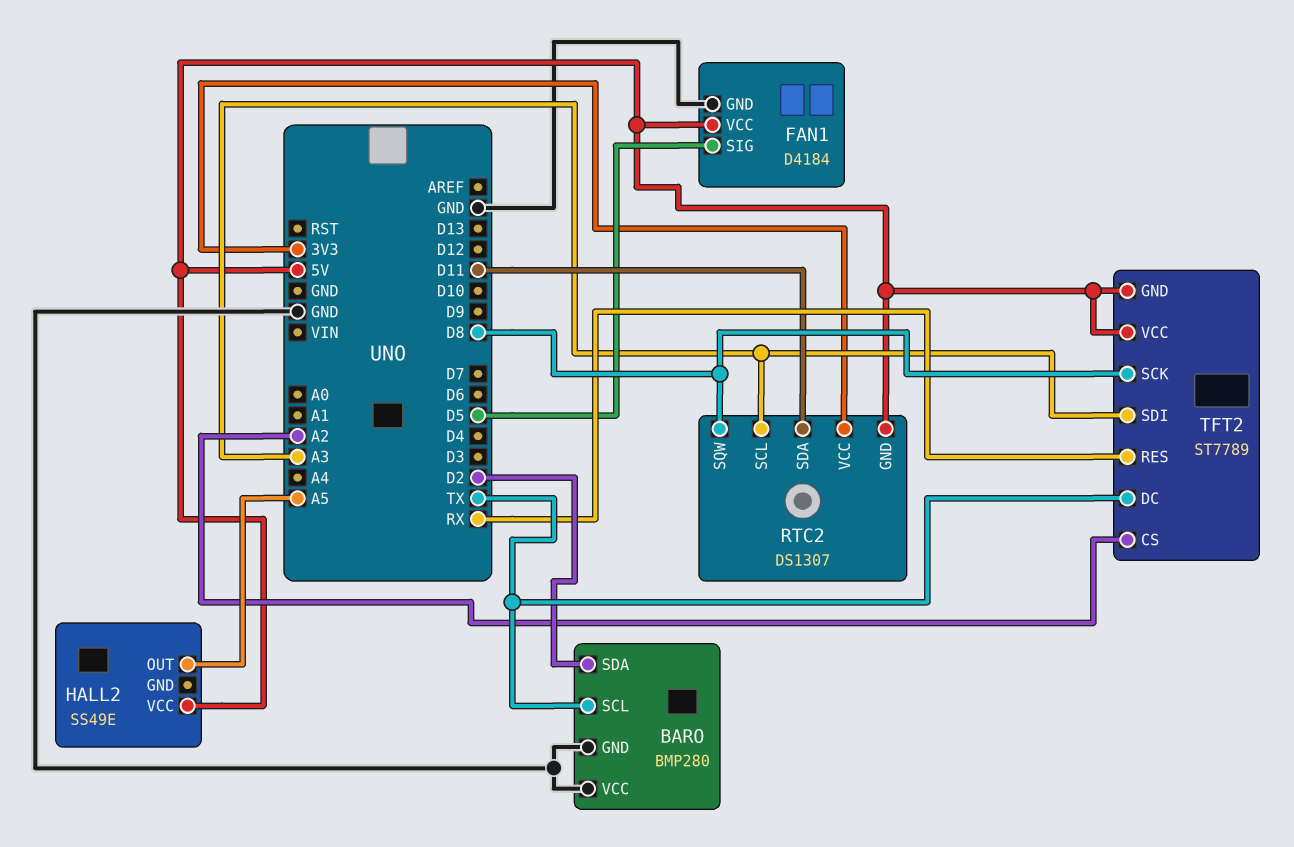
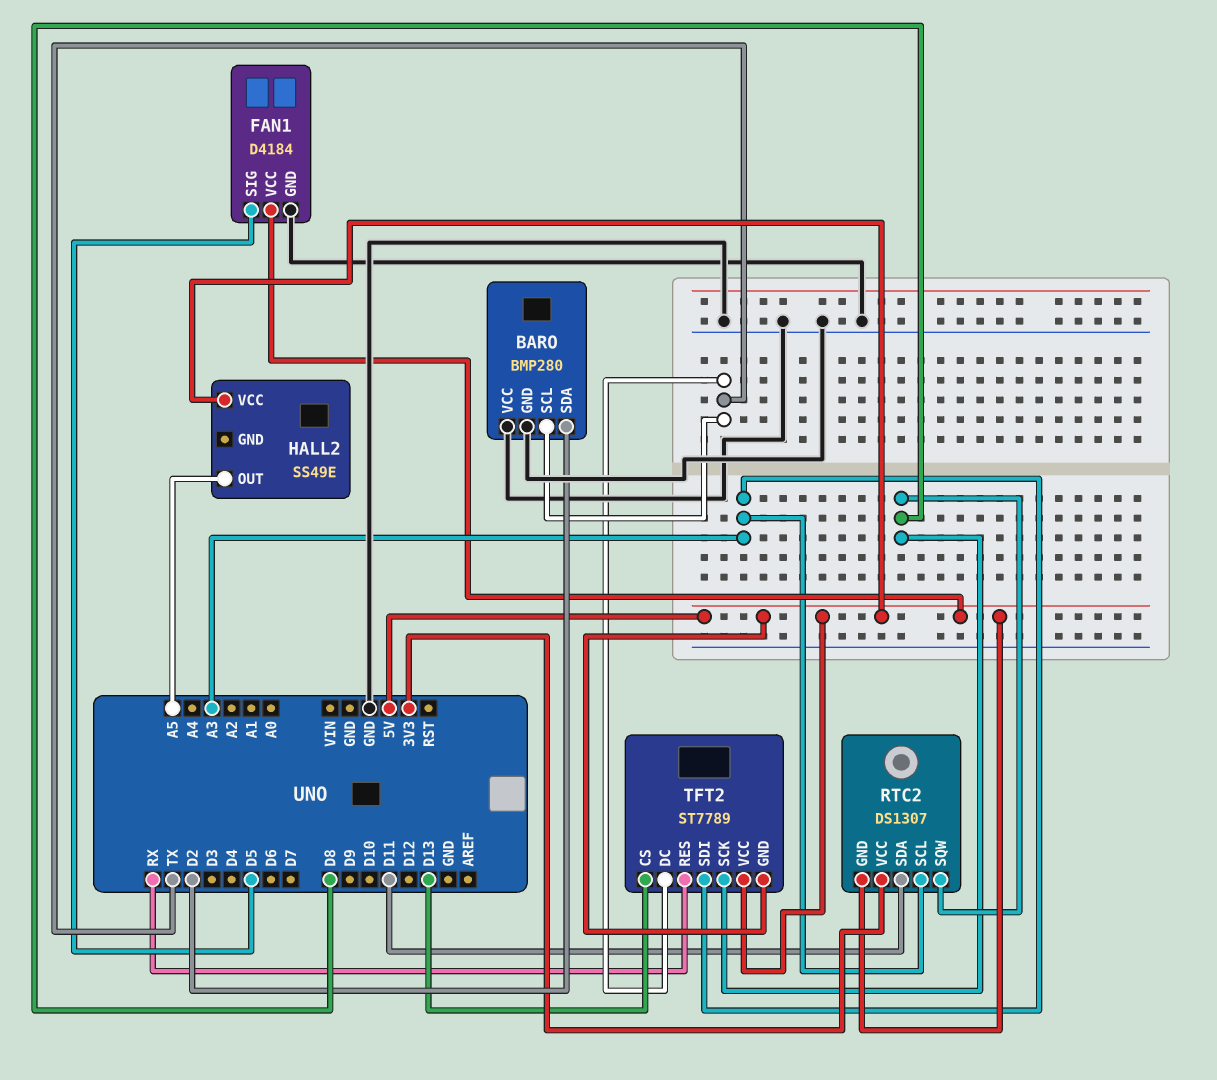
TFT2 pin CS: A2 -> D13

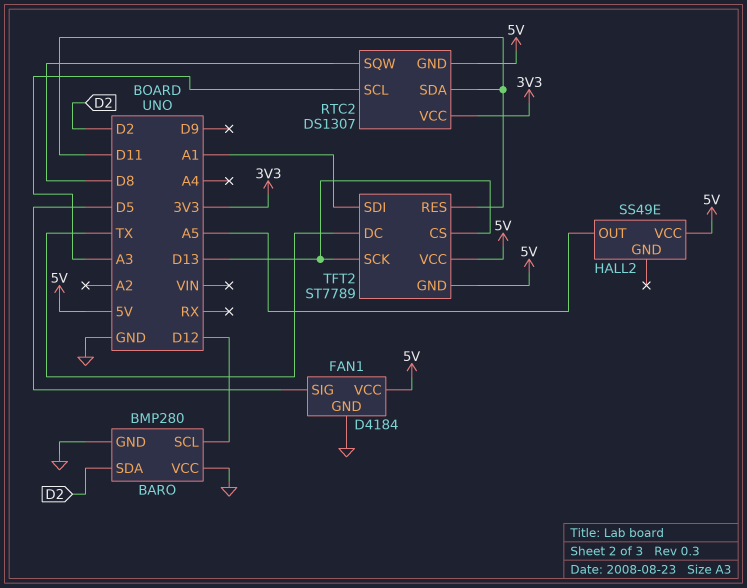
BARO pin SCL: TX -> D12
TFT2 pin RES: RX -> D11
TFT2 pin SCK: D8 -> D13
TFT2 pin SDI: A3 -> A1

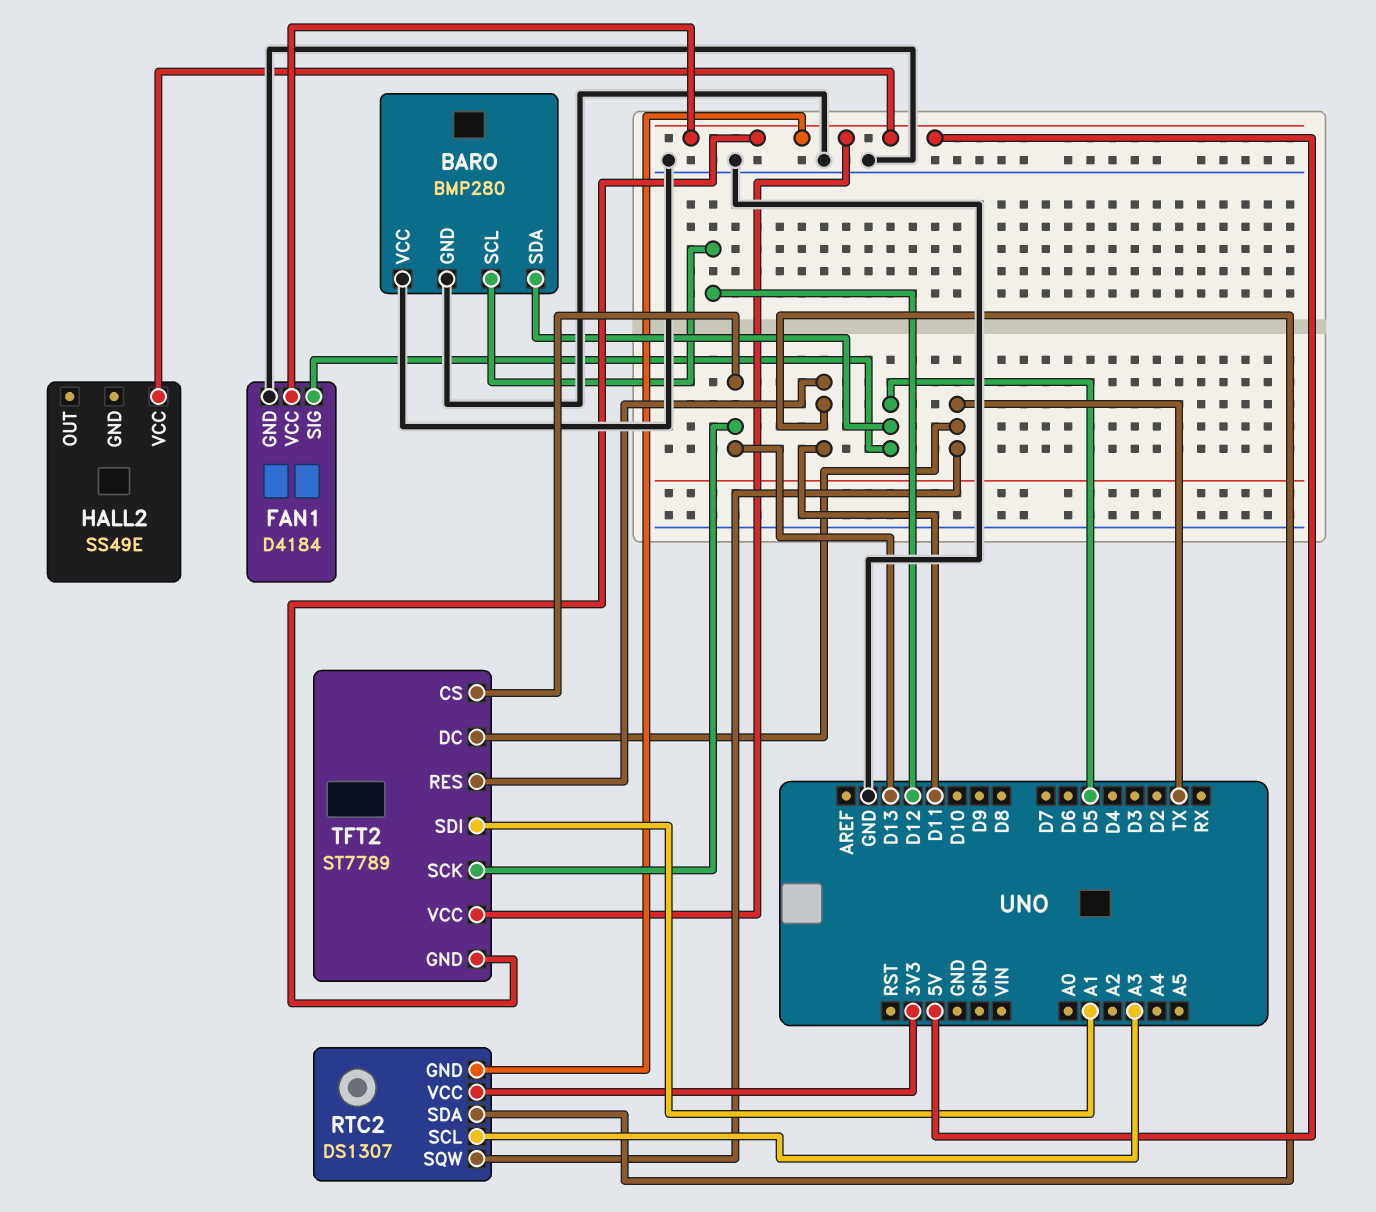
BARO pin SDA: D2 -> D5
HALL2 pin OUT: A5 -> none
RTC2 pin SQW: D8 -> TX

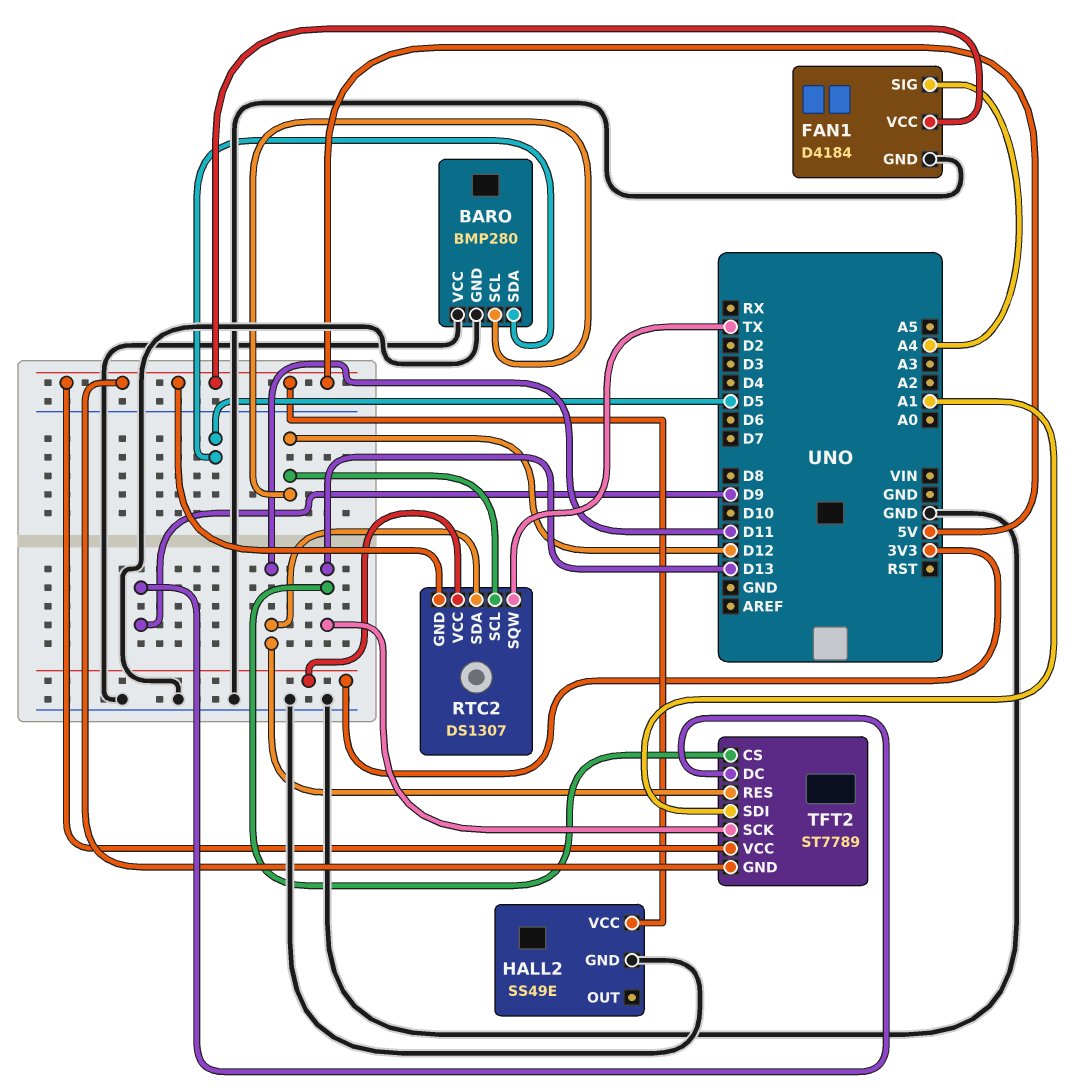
FAN1 pin SIG: D5 -> A4
HALL2 pin GND: none -> GND
RTC2 pin SCL: A3 -> D12
TFT2 pin DC: TX -> D9

